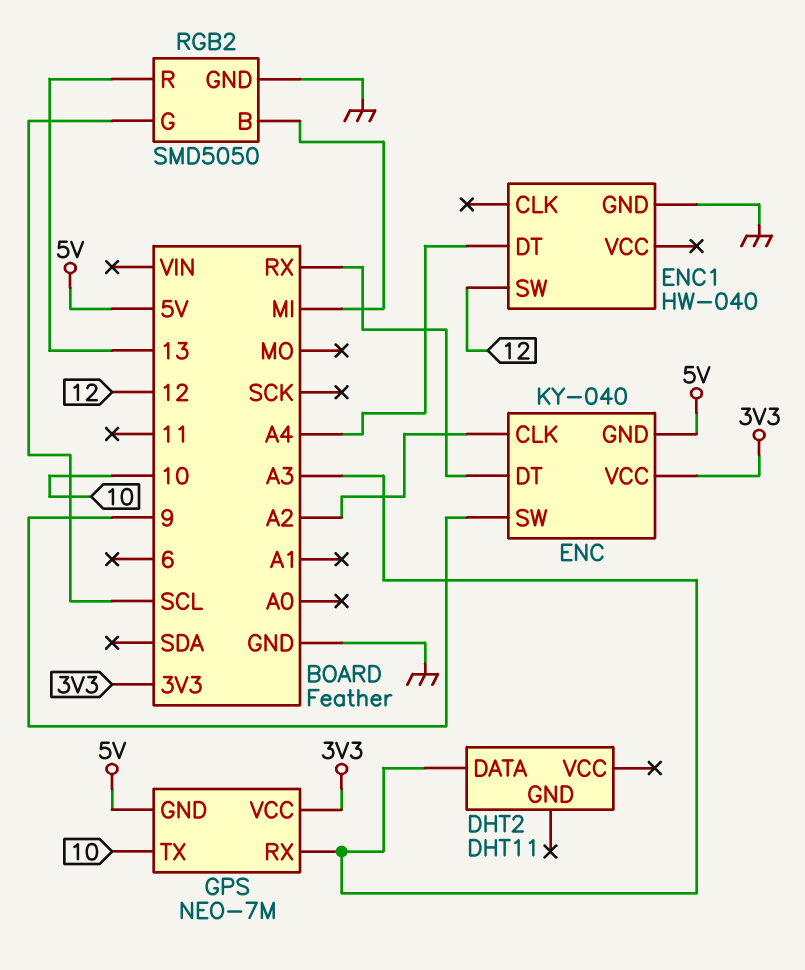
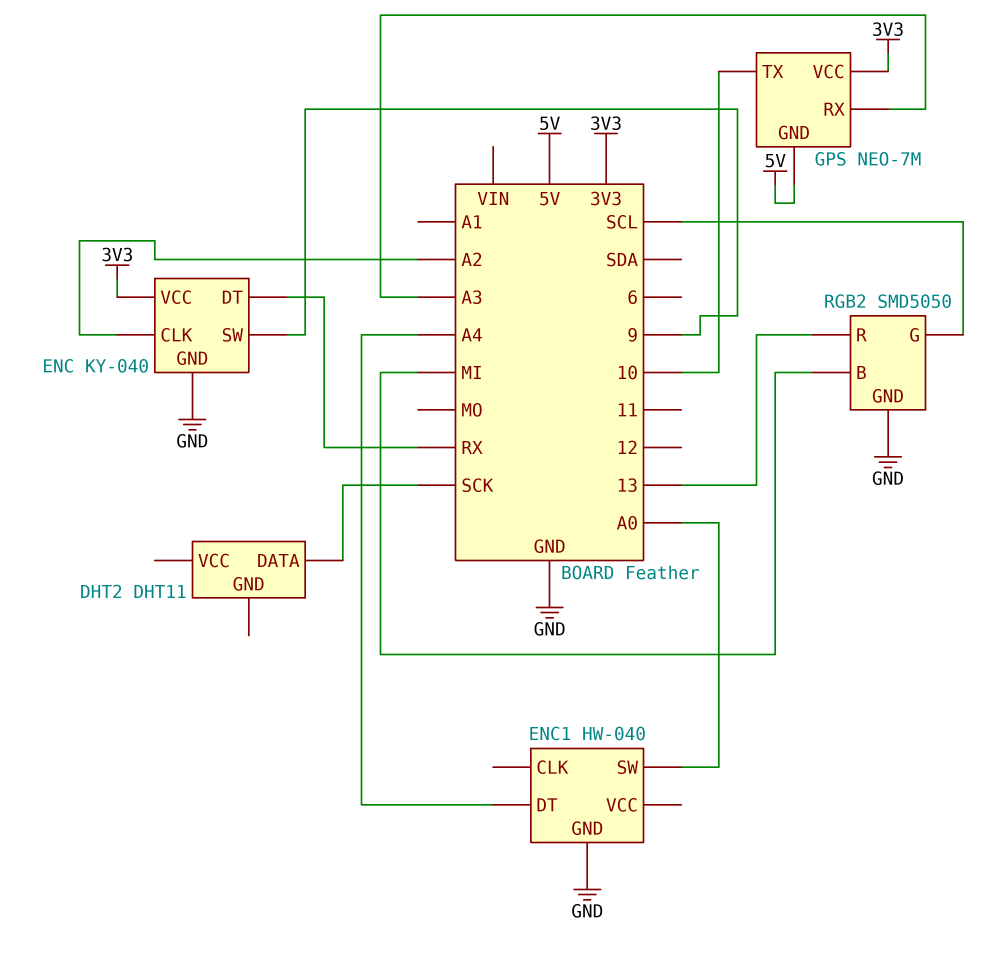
DHT2 pin DATA: A3 -> SCK
ENC pin GND: 5V -> GND
ENC1 pin SW: 12 -> A0

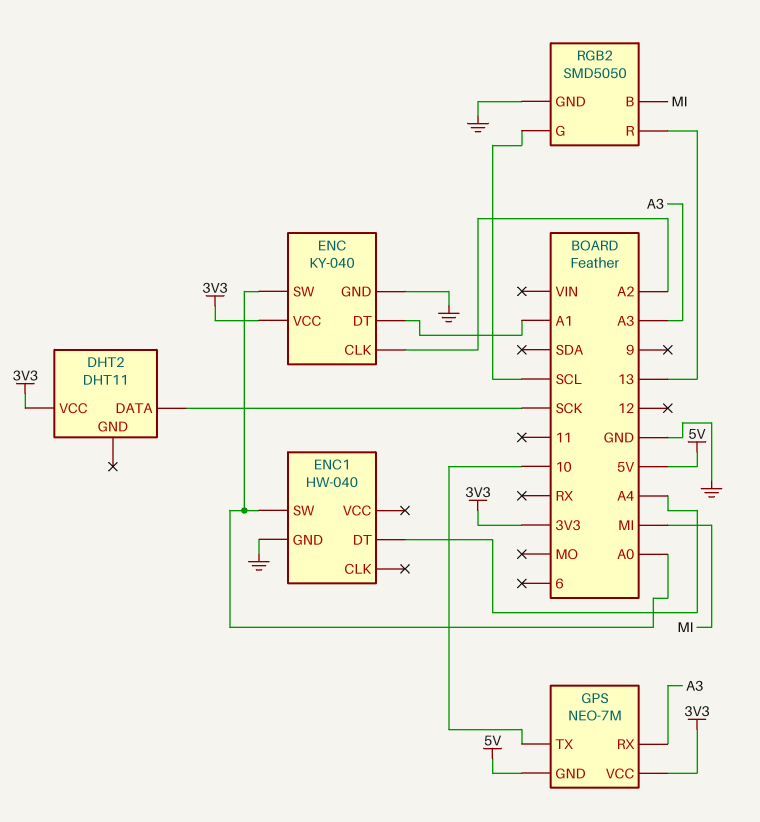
DHT2 pin VCC: none -> 3V3
ENC pin DT: RX -> A1
ENC pin SW: 9 -> A0

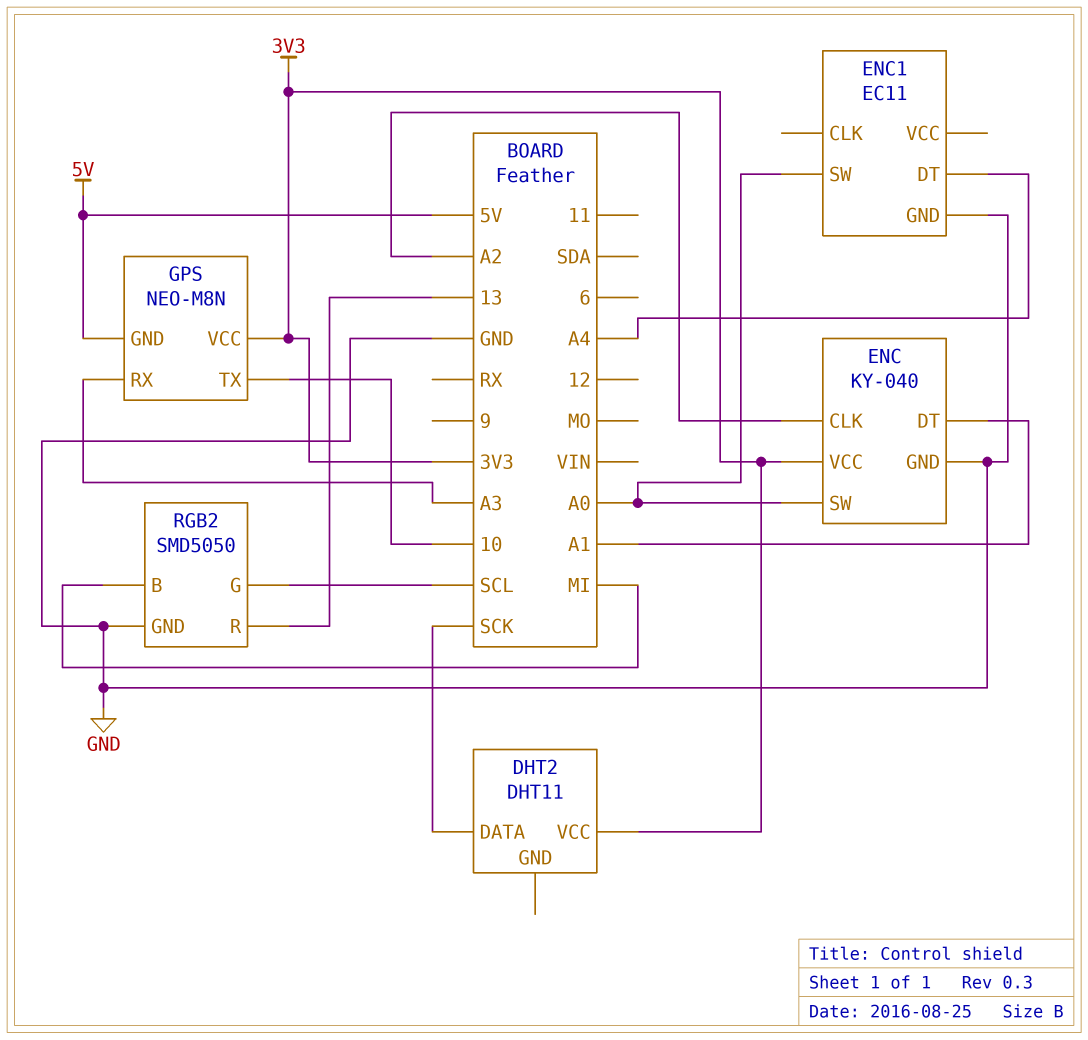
ENC1: HW-040 -> EC11
GPS: NEO-7M -> NEO-M8N

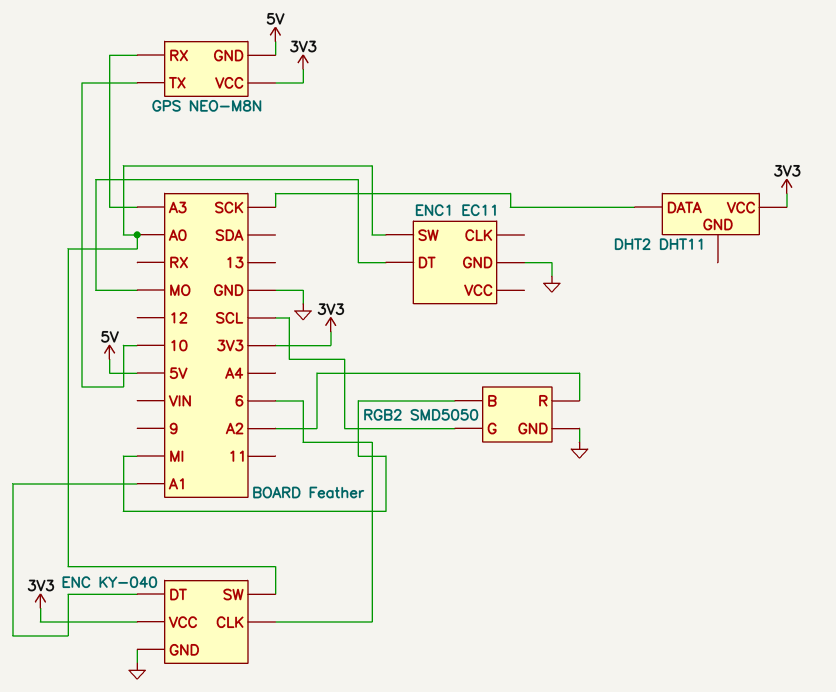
ENC pin CLK: A2 -> 6
ENC1 pin DT: A4 -> MO
RGB2 pin R: 13 -> A2

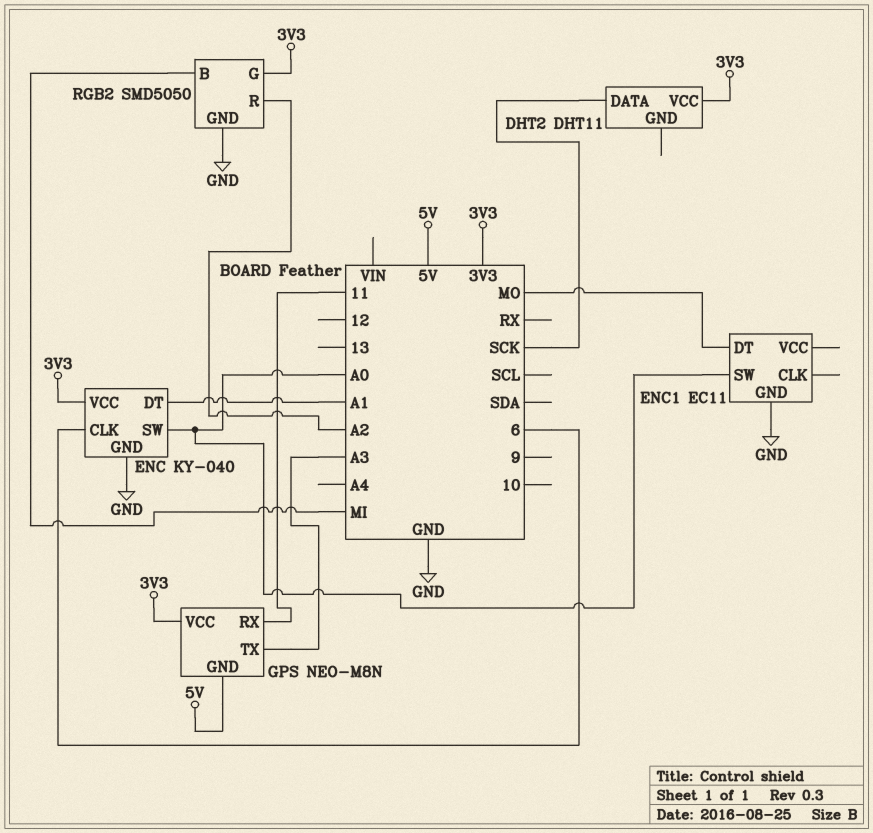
GPS pin RX: A3 -> 11
GPS pin TX: 10 -> A3
RGB2 pin G: SCL -> 3V3

